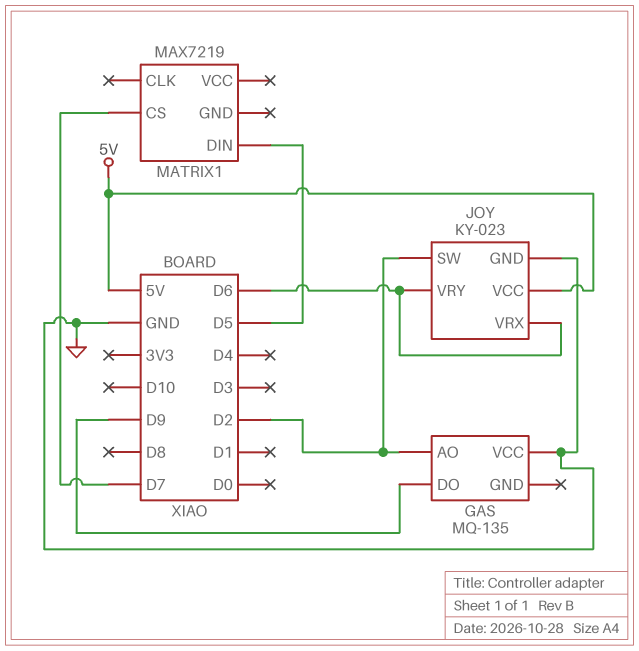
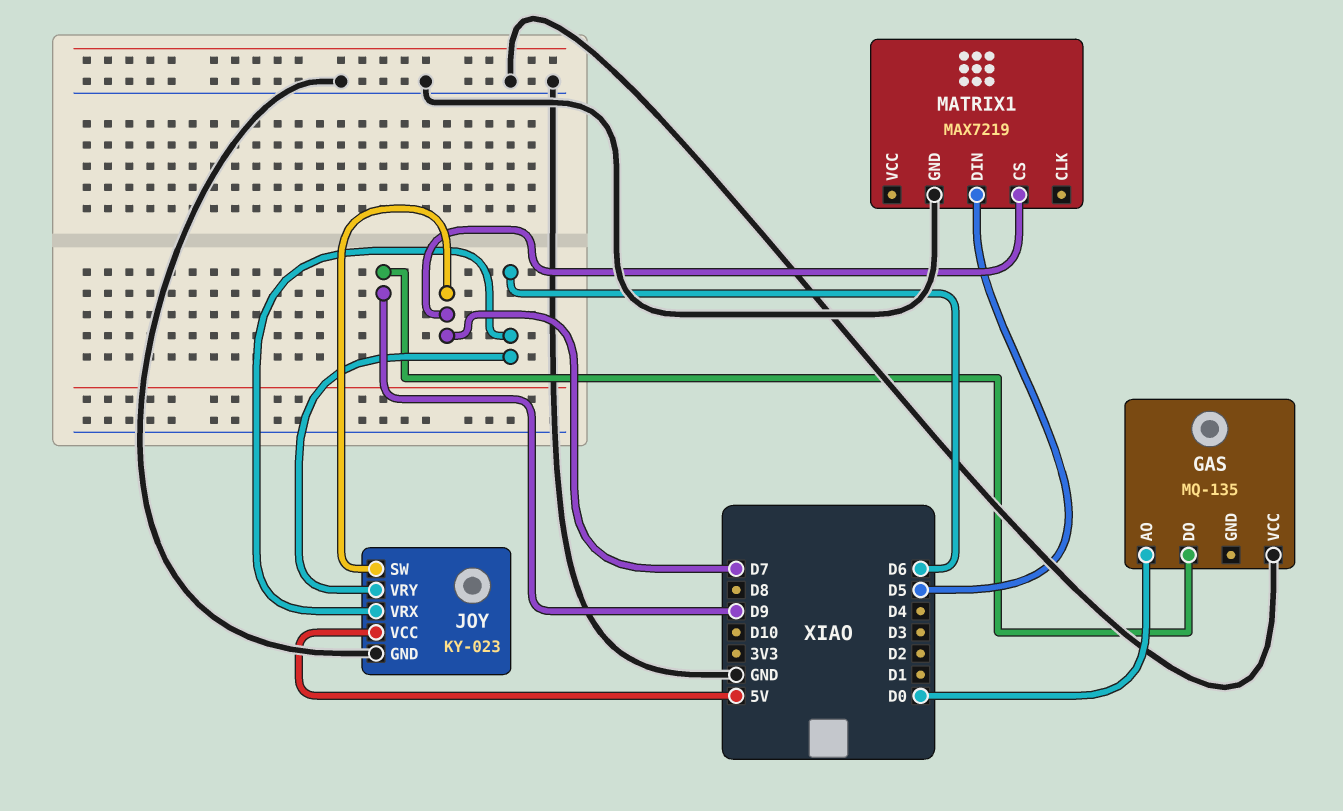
GAS pin AO: D2 -> D0
JOY pin SW: D2 -> D7
MATRIX1 pin GND: none -> GND

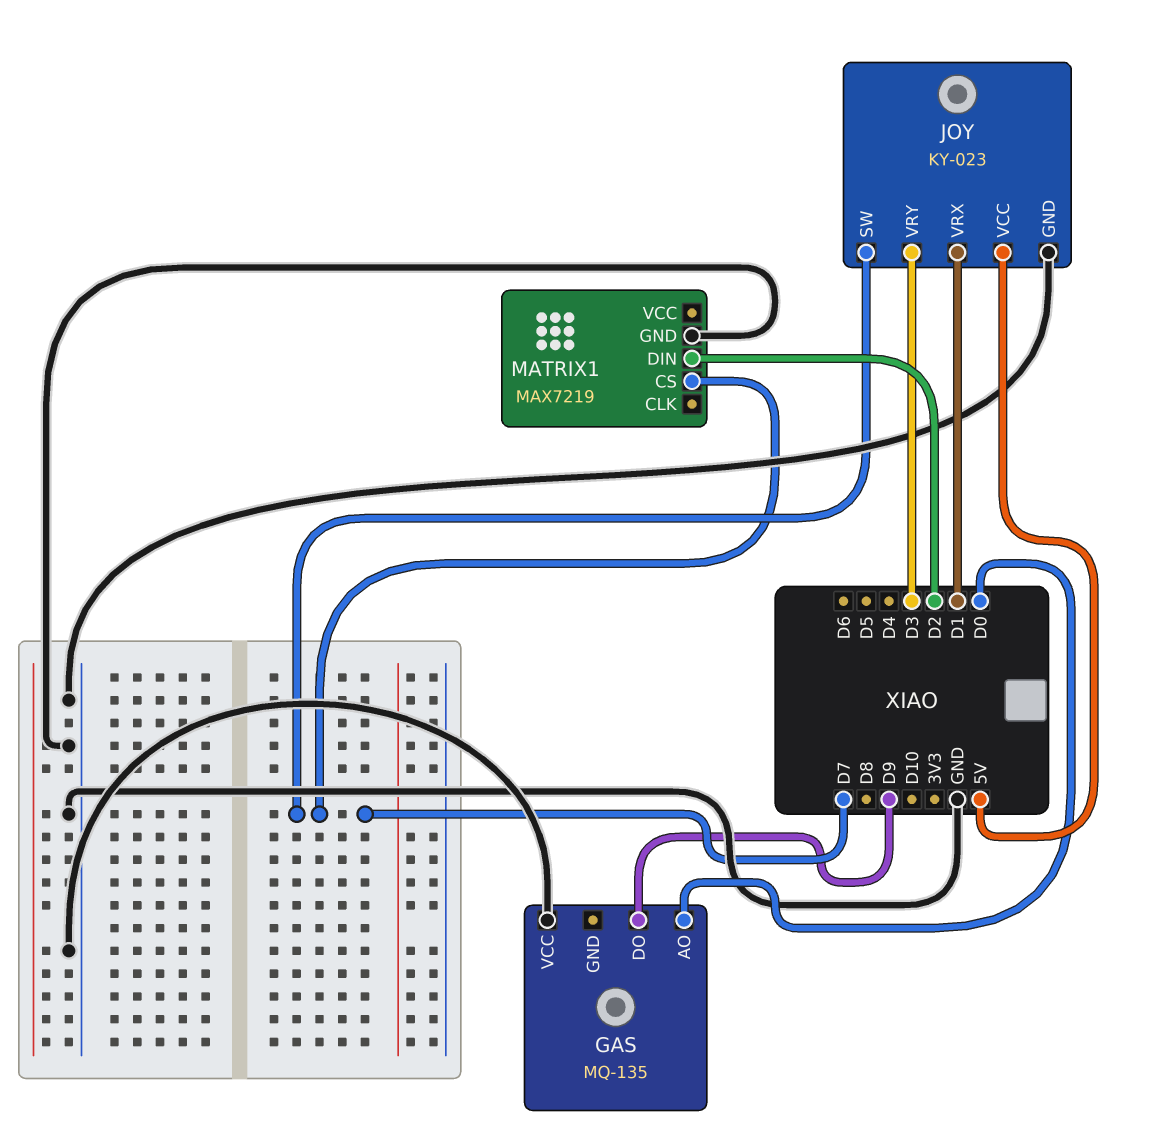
JOY pin VRX: D6 -> D1
JOY pin VRY: D6 -> D3
MATRIX1 pin DIN: D5 -> D2

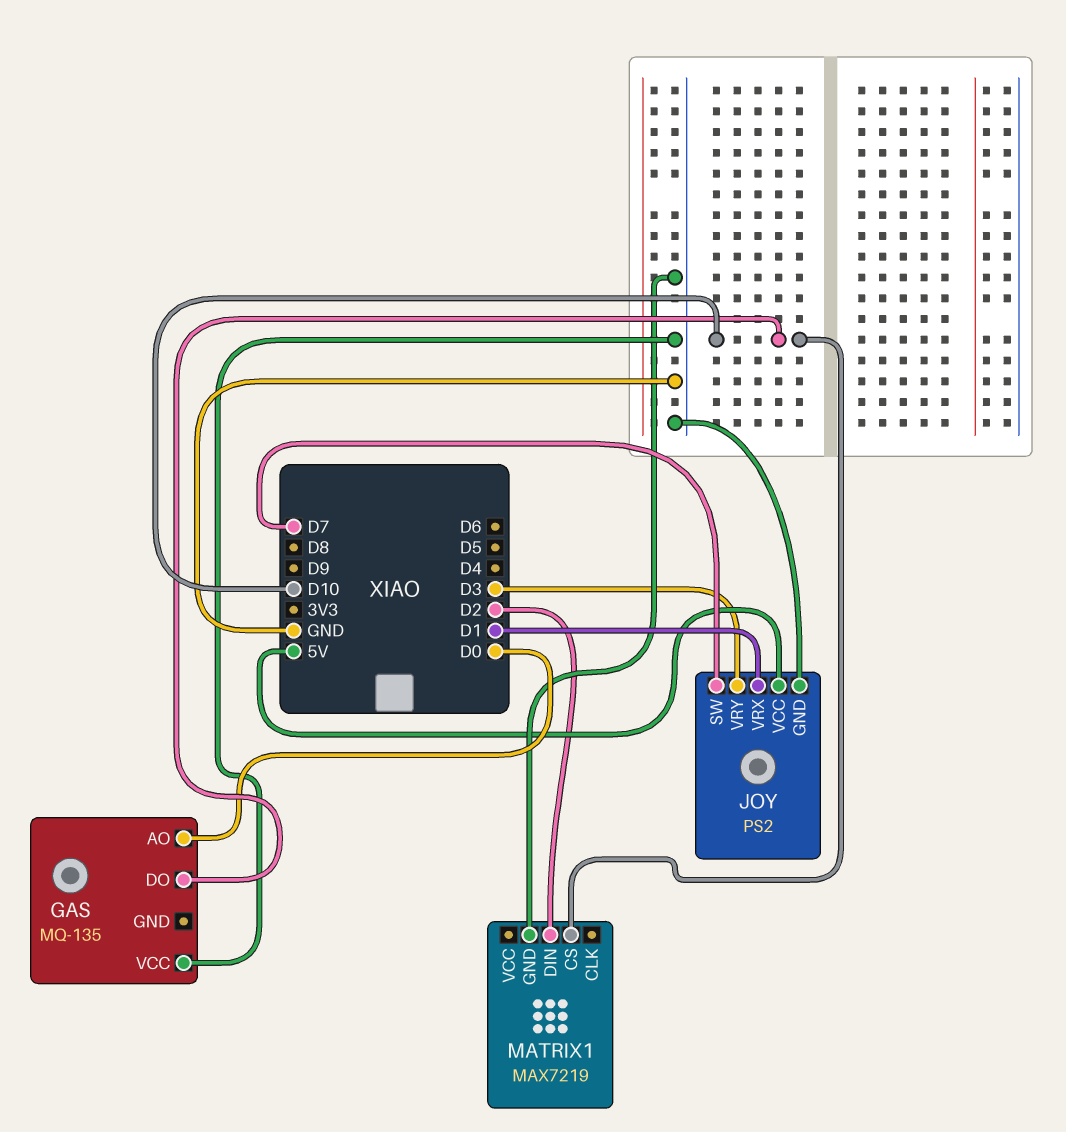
GAS pin DO: D9 -> D10
JOY: KY-023 -> PS2
MATRIX1 pin CS: D7 -> D10

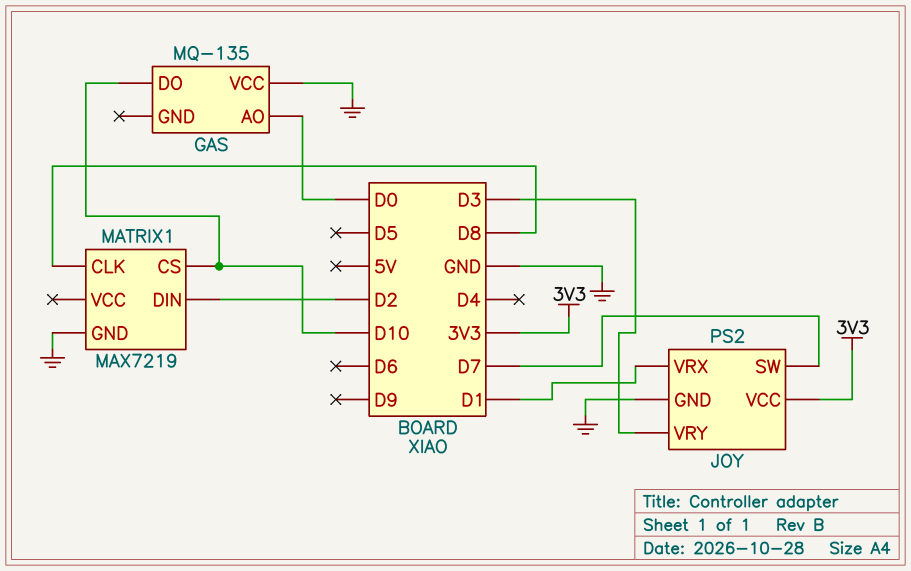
JOY pin VCC: 5V -> 3V3
MATRIX1 pin CLK: none -> D8

